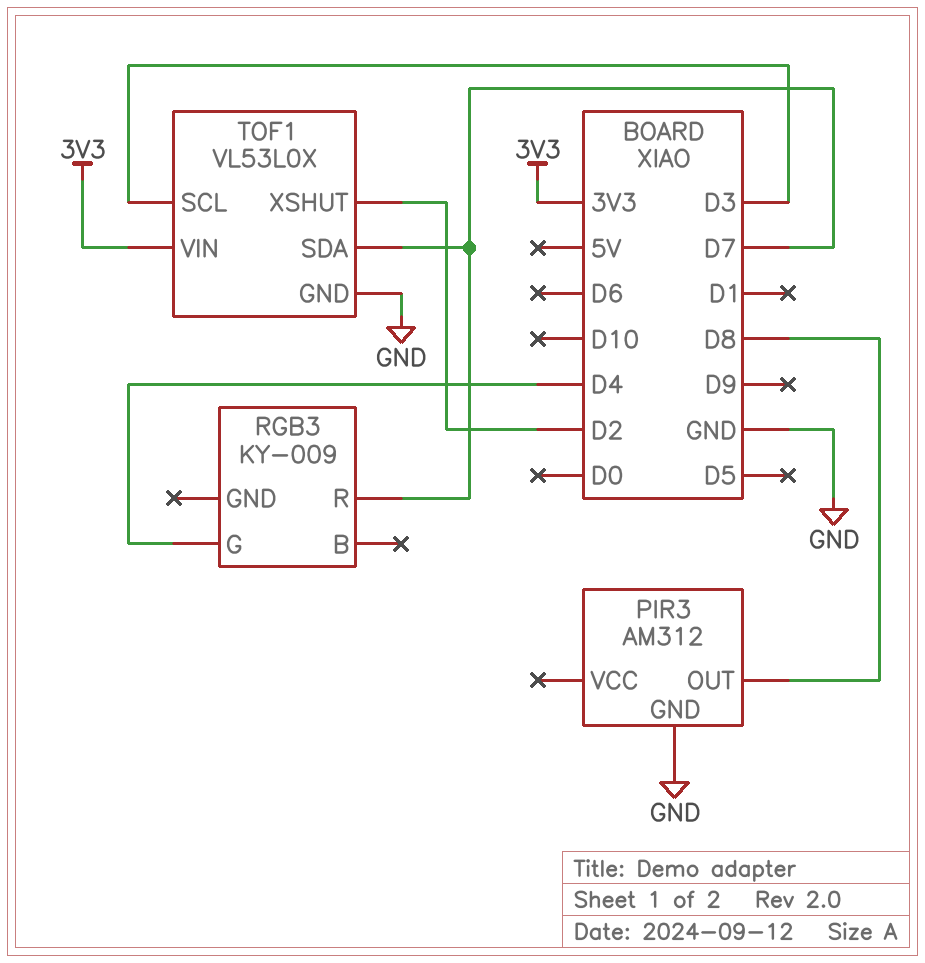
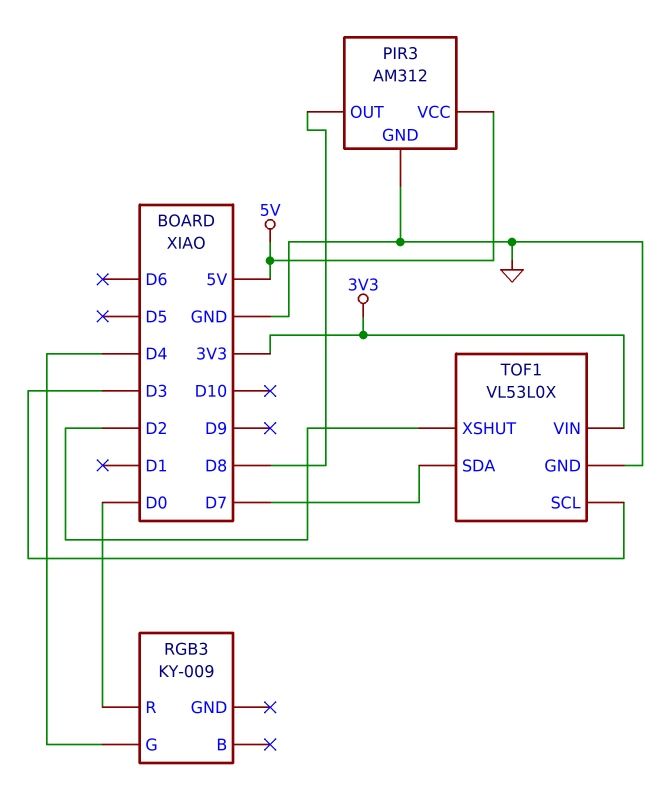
PIR3 pin VCC: none -> 5V
RGB3 pin R: D7 -> D0

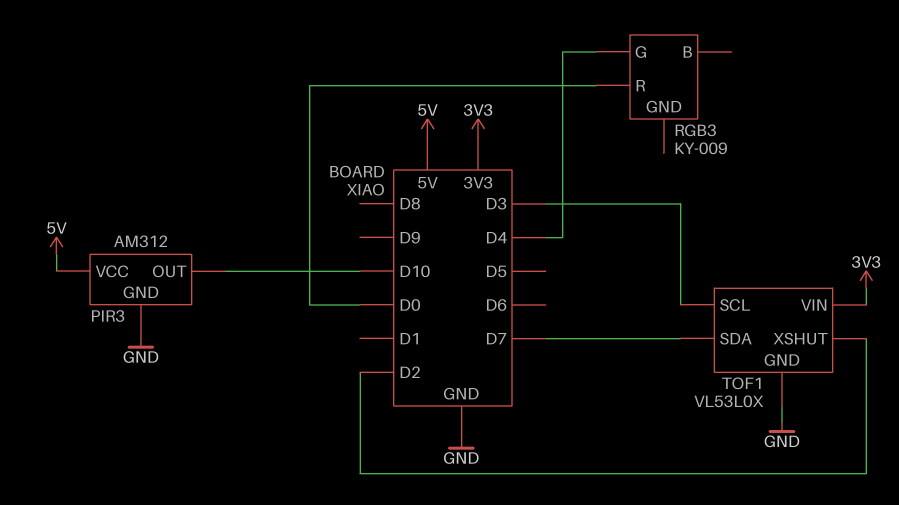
PIR3 pin OUT: D8 -> D10

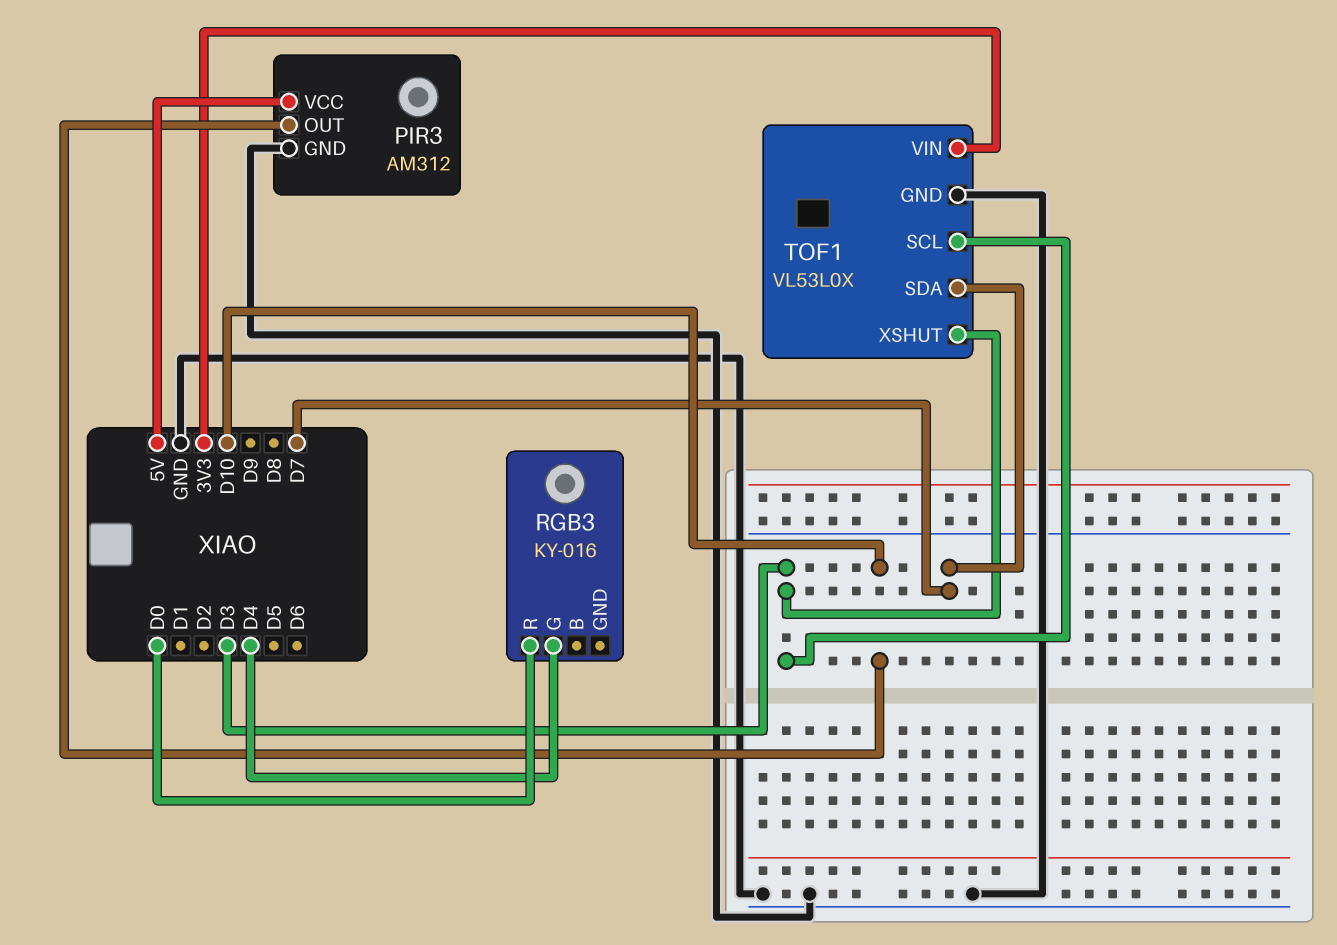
RGB3: KY-009 -> KY-016
TOF1 pin XSHUT: D2 -> D3

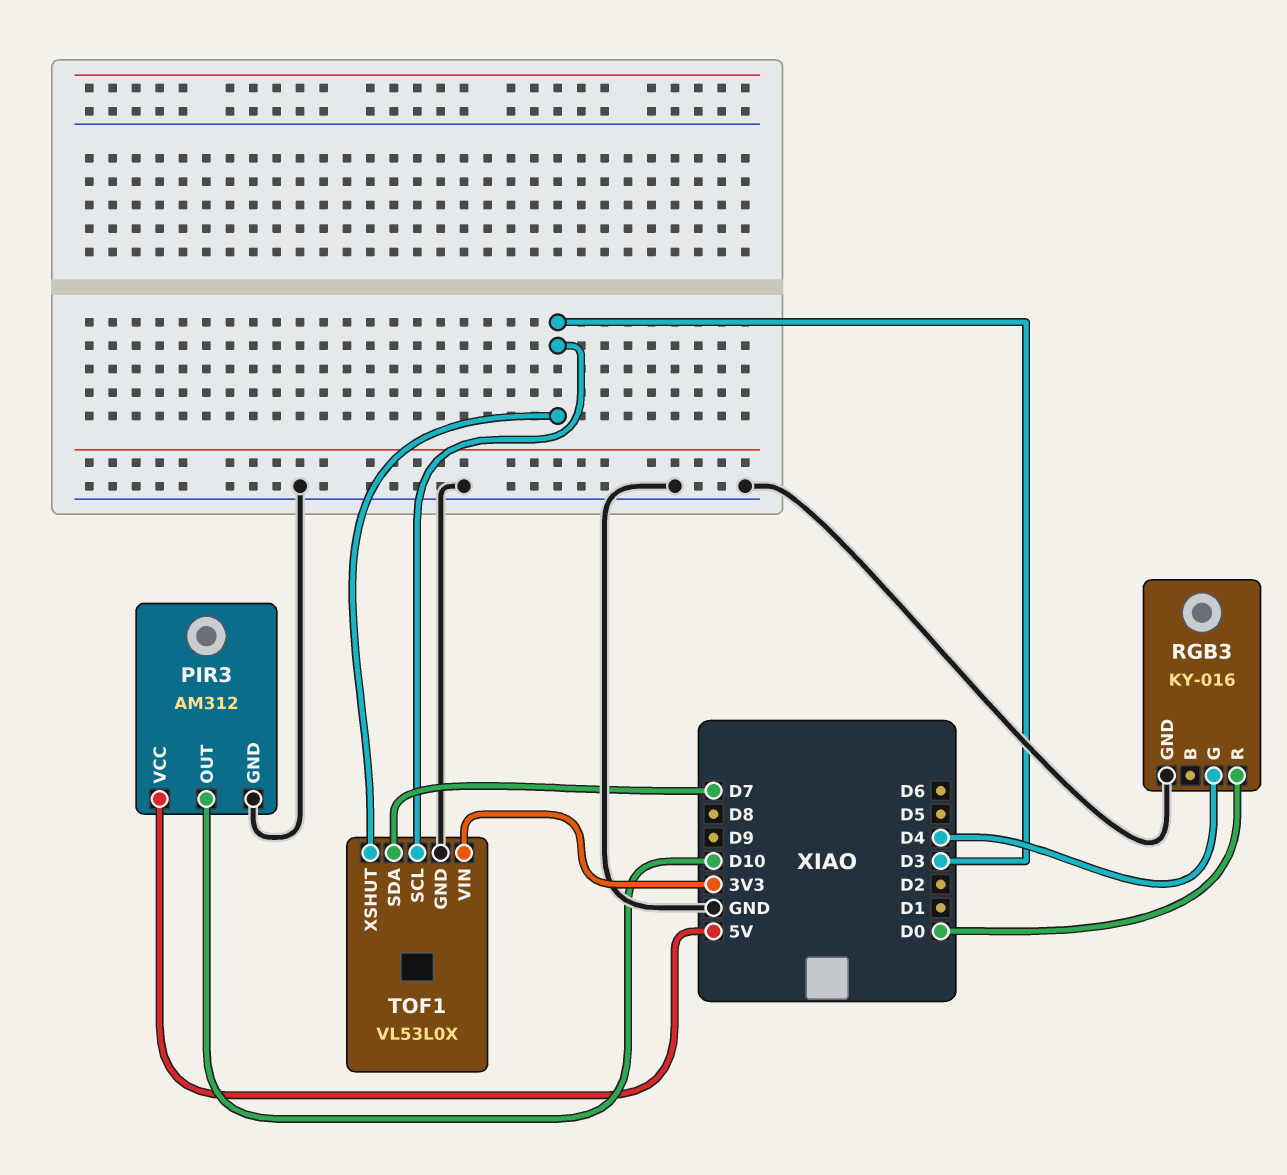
RGB3 pin GND: none -> GND

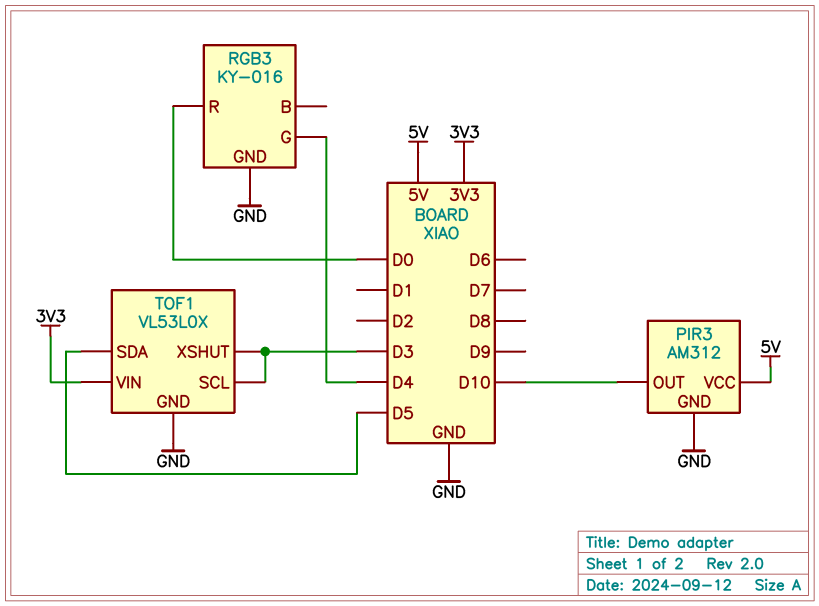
TOF1 pin SDA: D7 -> D5

